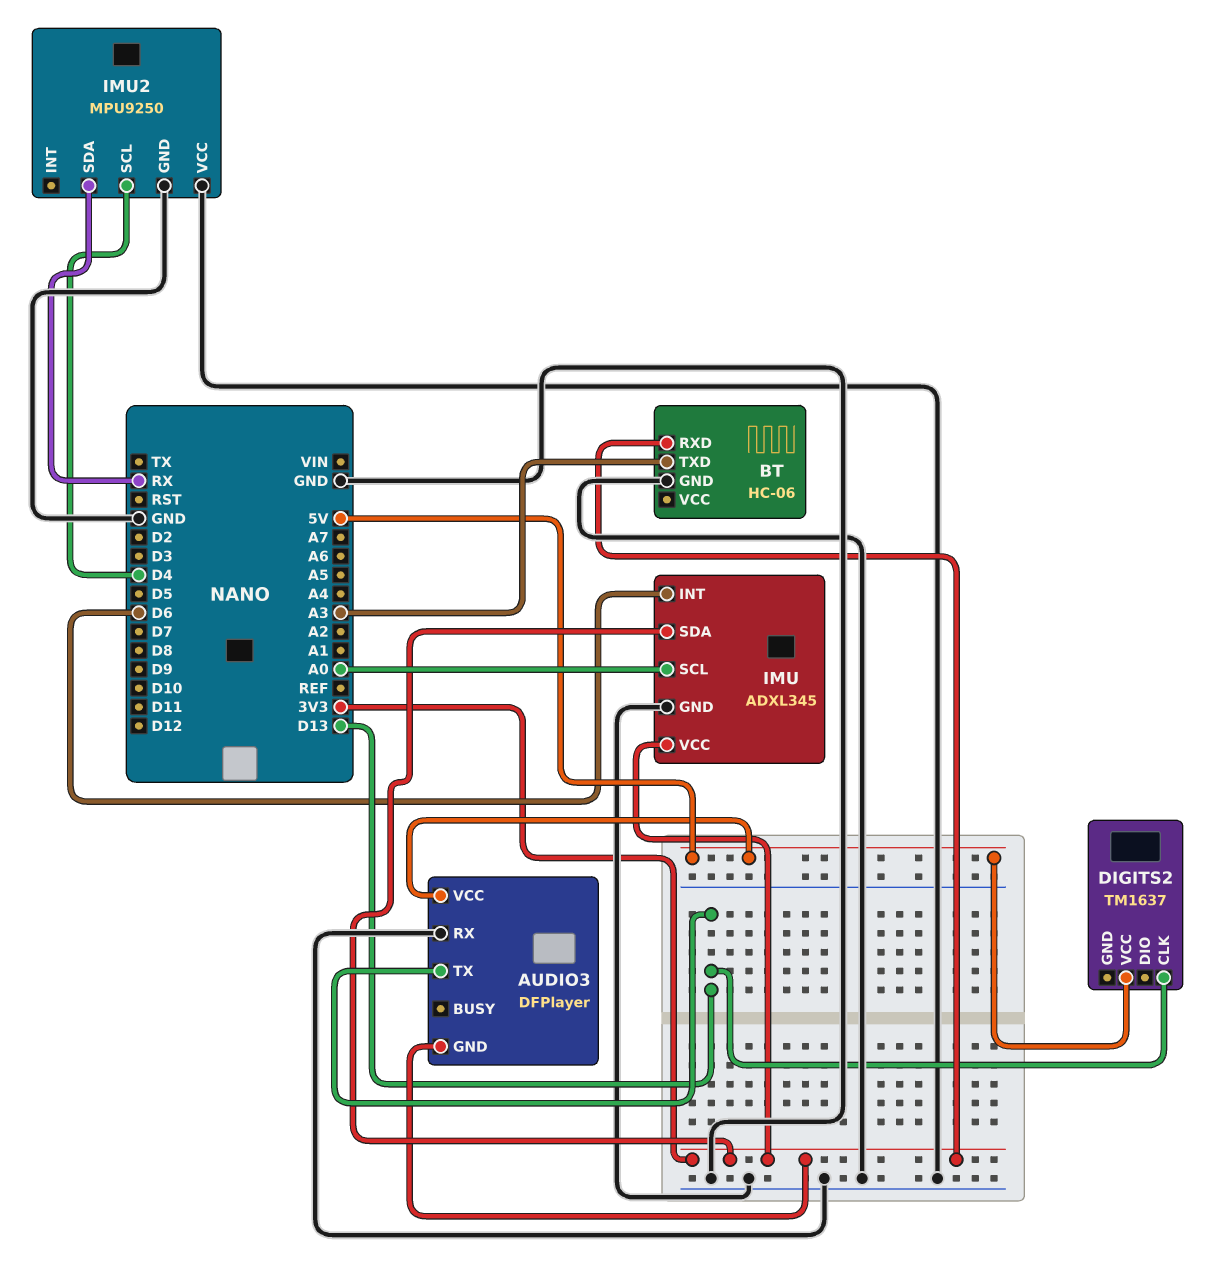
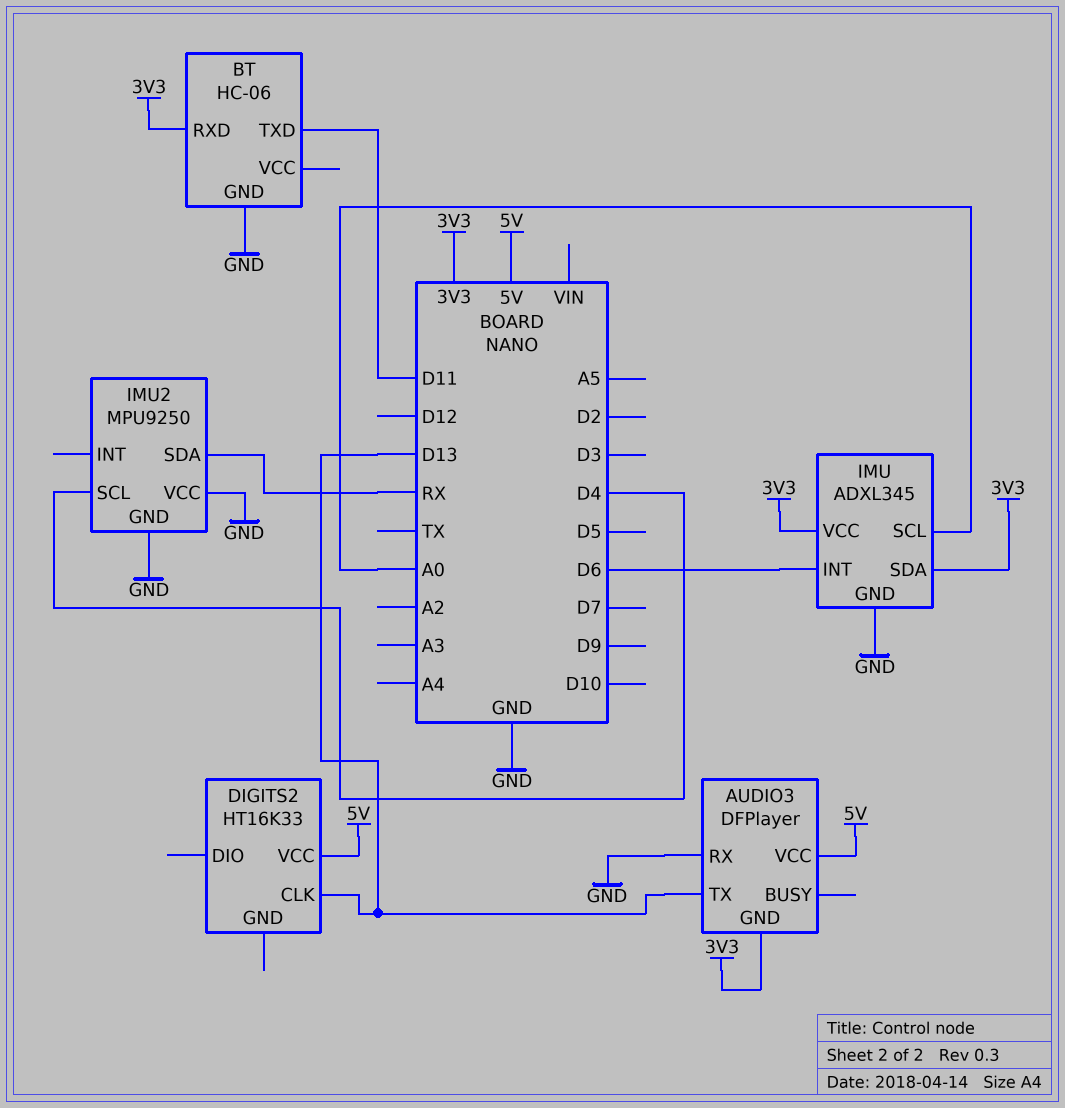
BT pin TXD: A3 -> D11
DIGITS2: TM1637 -> HT16K33

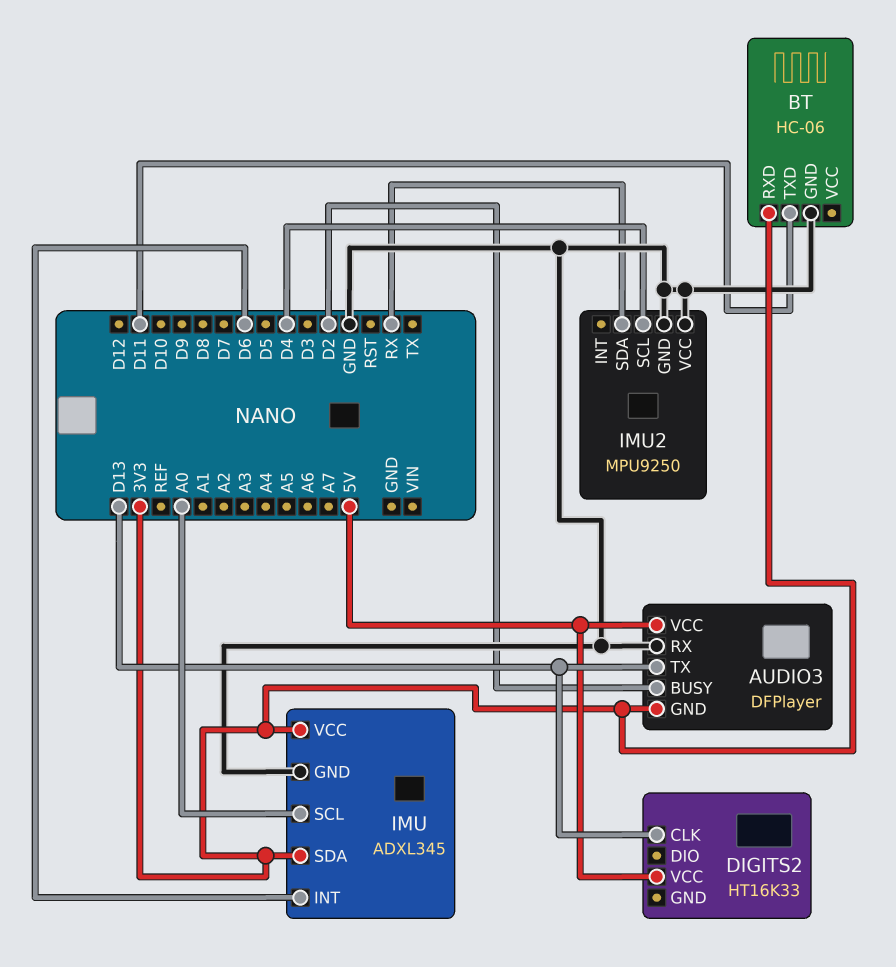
AUDIO3 pin BUSY: none -> D2

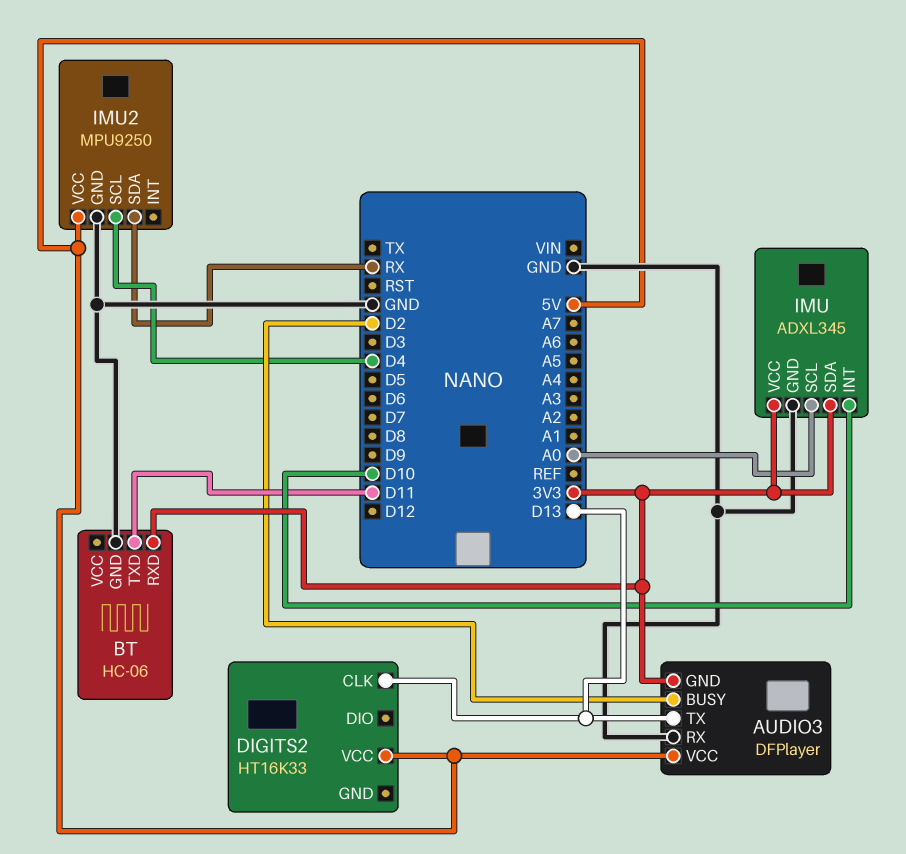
IMU pin INT: D6 -> D10
IMU2 pin VCC: GND -> 5V

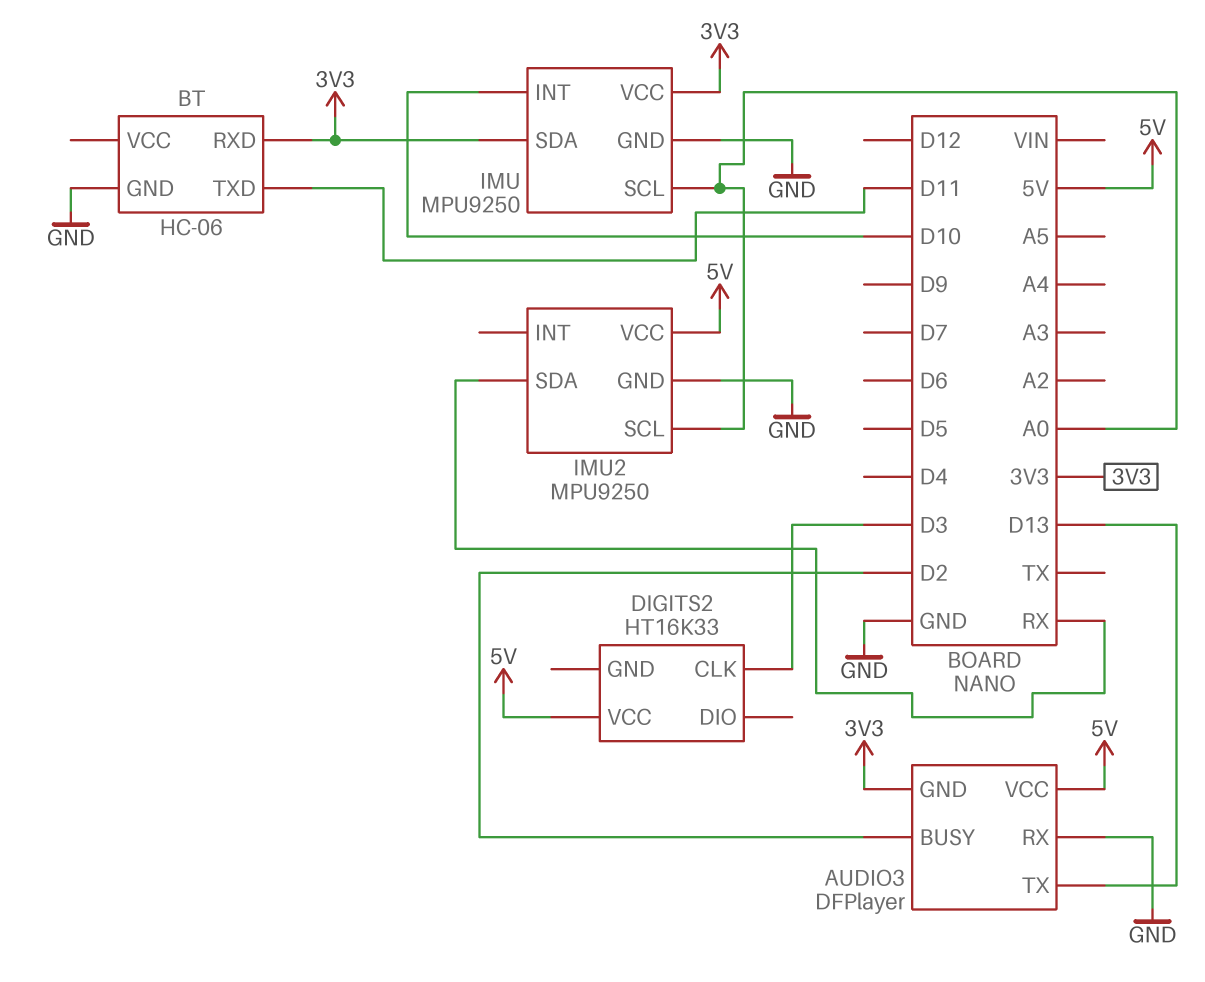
DIGITS2 pin CLK: D13 -> D3
IMU: ADXL345 -> MPU9250
IMU2 pin SCL: D4 -> A0

